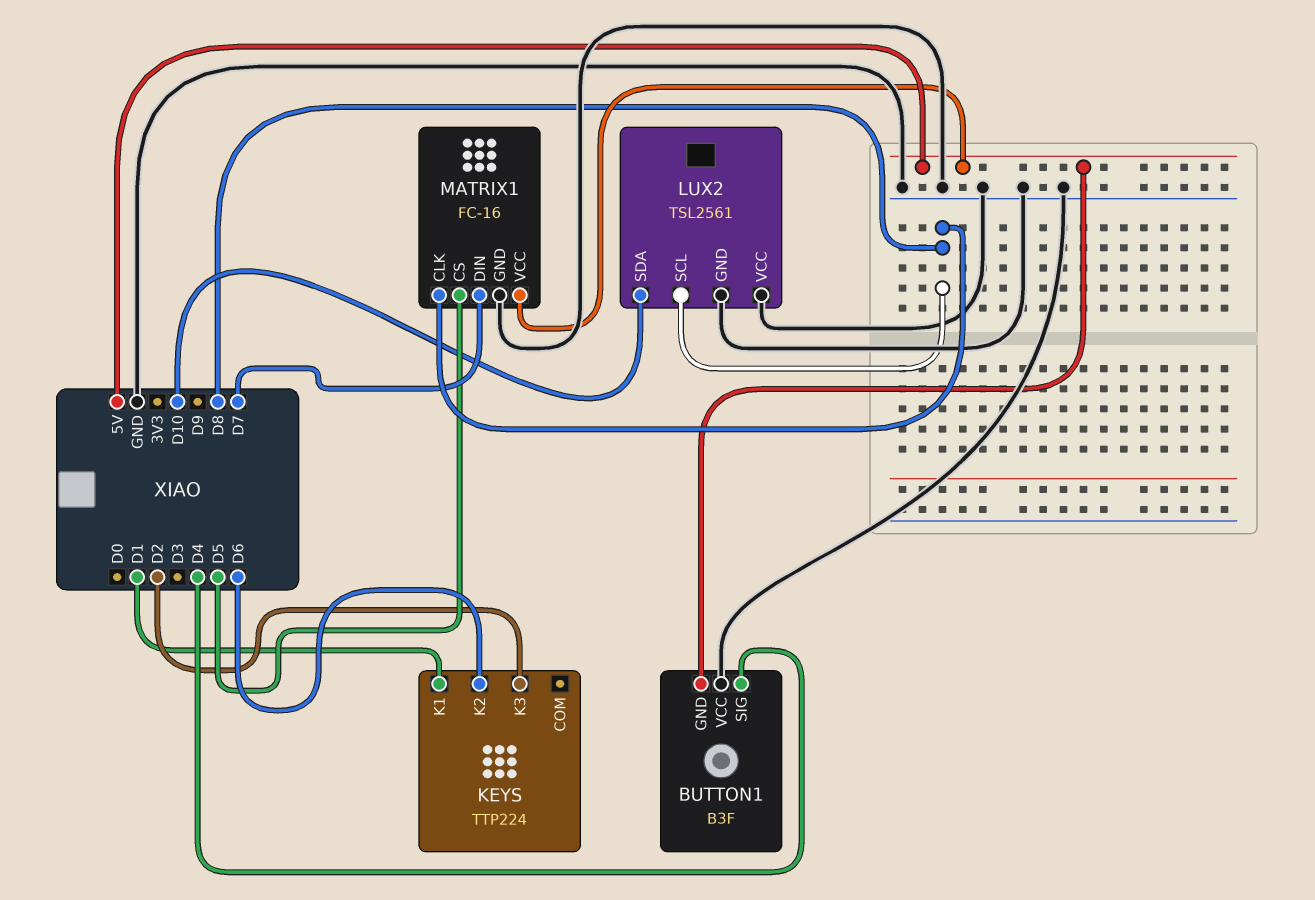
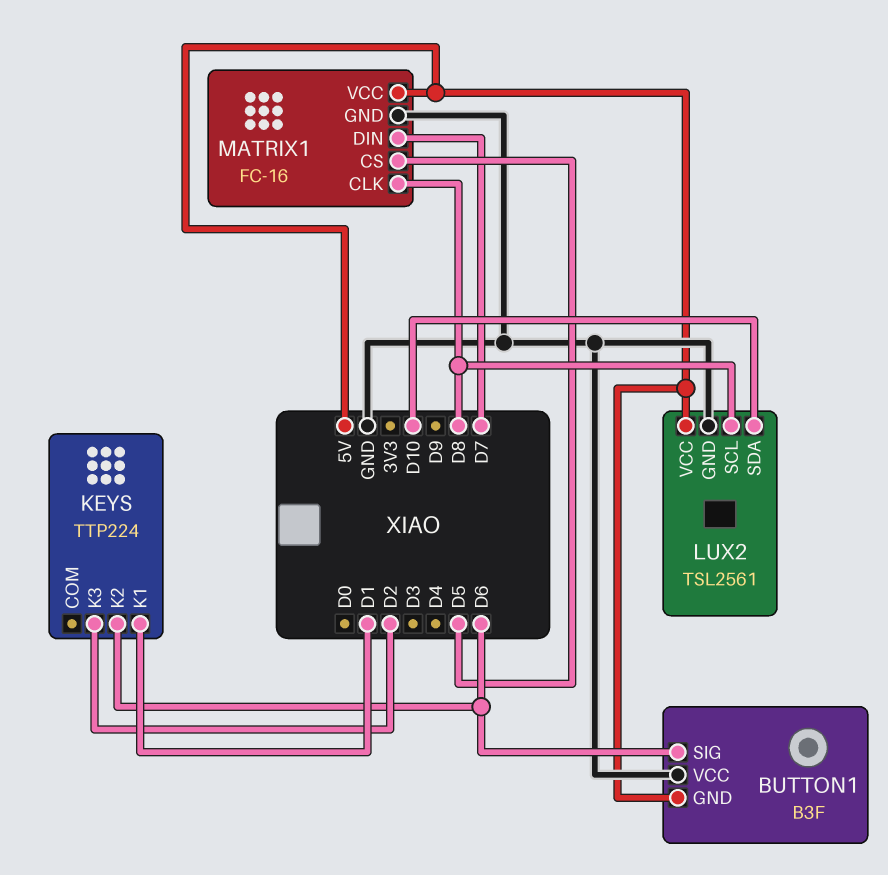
BUTTON1 pin SIG: D4 -> D6
LUX2 pin VCC: GND -> 5V

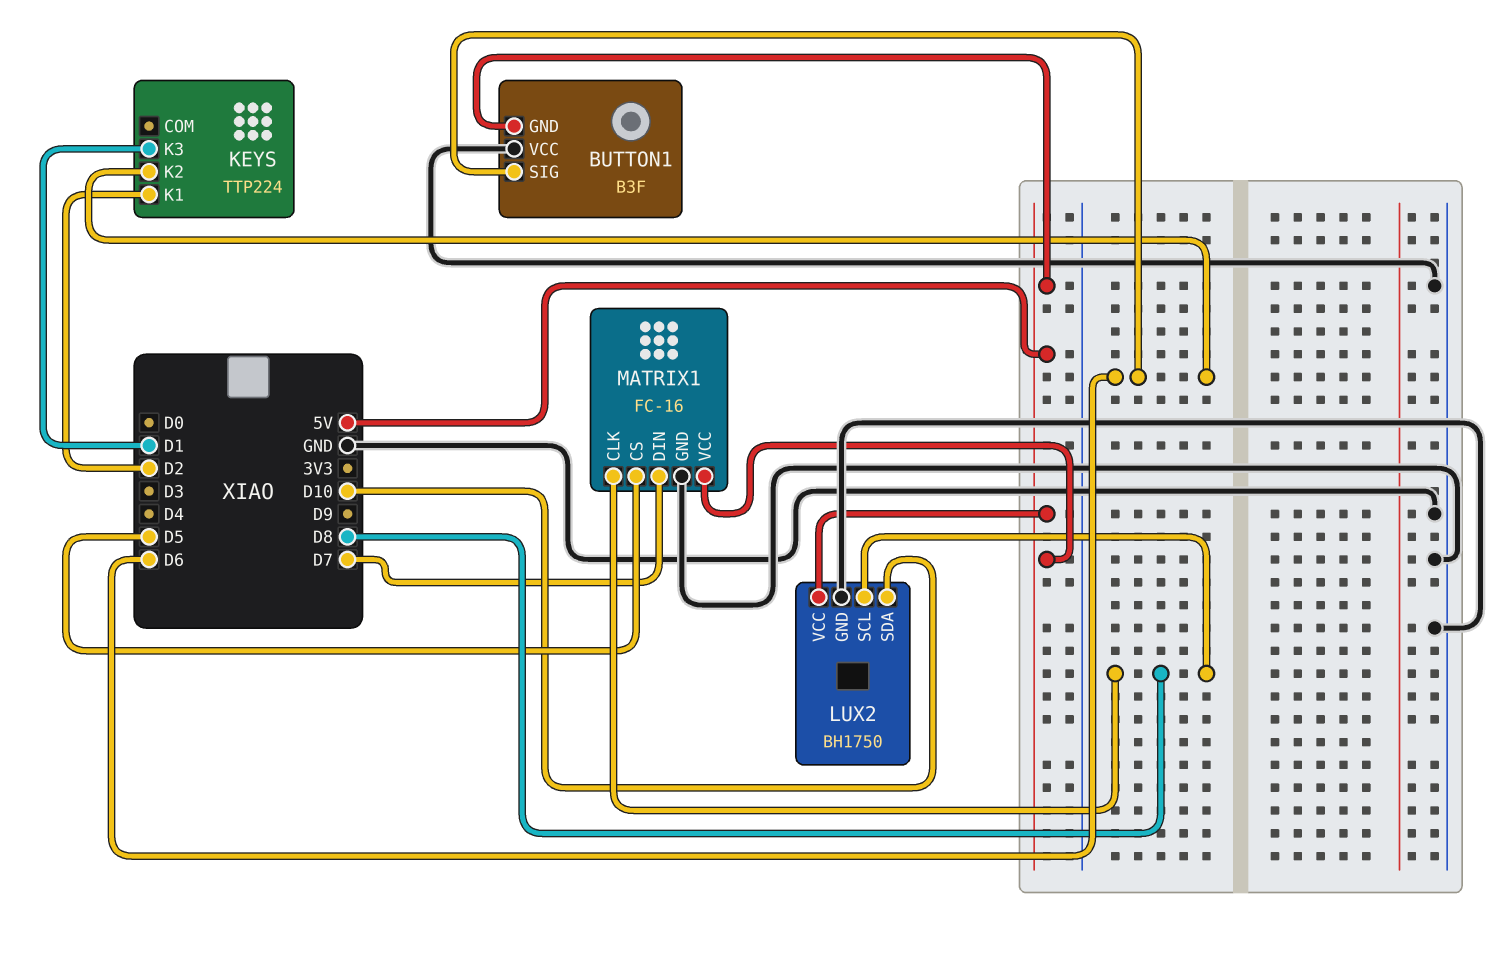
KEYS pin K1: D1 -> D2
KEYS pin K3: D2 -> D1
LUX2: TSL2561 -> BH1750

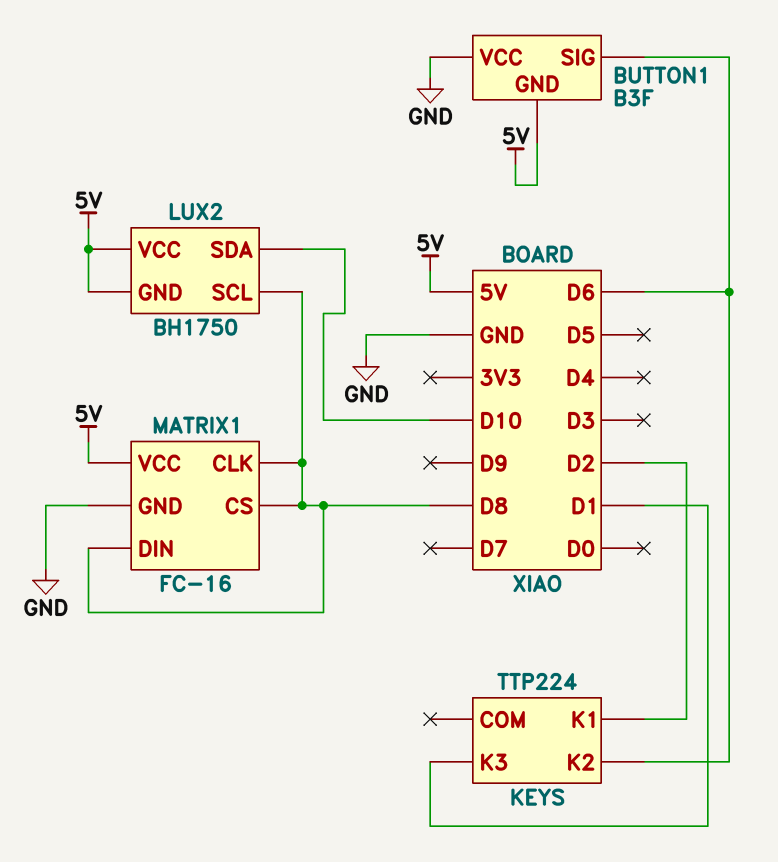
LUX2 pin GND: GND -> 5V
MATRIX1 pin CS: D5 -> D8
MATRIX1 pin DIN: D7 -> D8

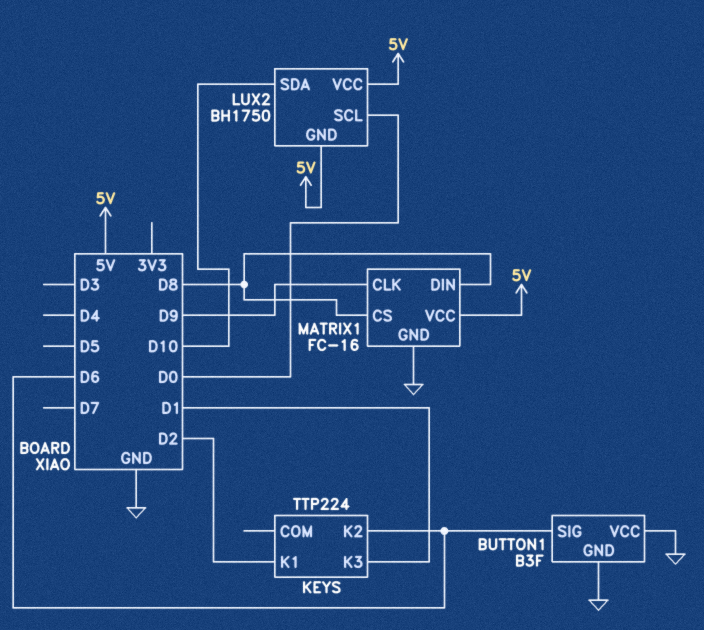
BUTTON1 pin GND: 5V -> GND
LUX2 pin SCL: D8 -> D0
MATRIX1 pin CLK: D8 -> D9

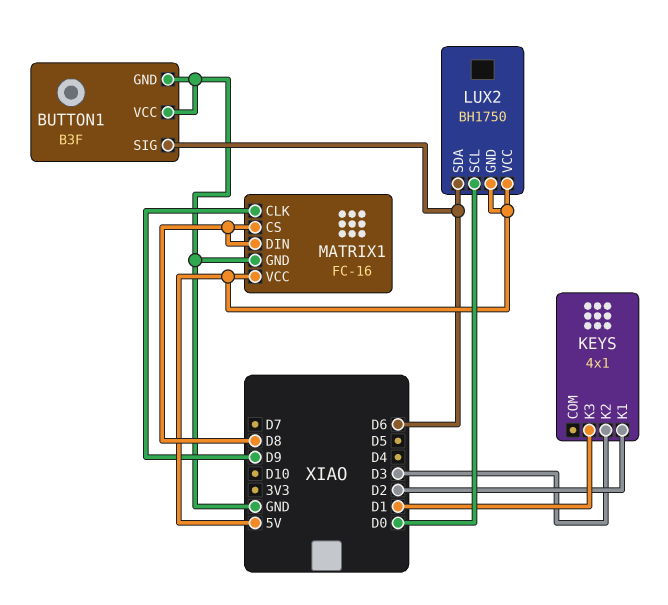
KEYS: TTP224 -> 4x1
KEYS pin K2: D6 -> D3
LUX2 pin SDA: D10 -> D6

